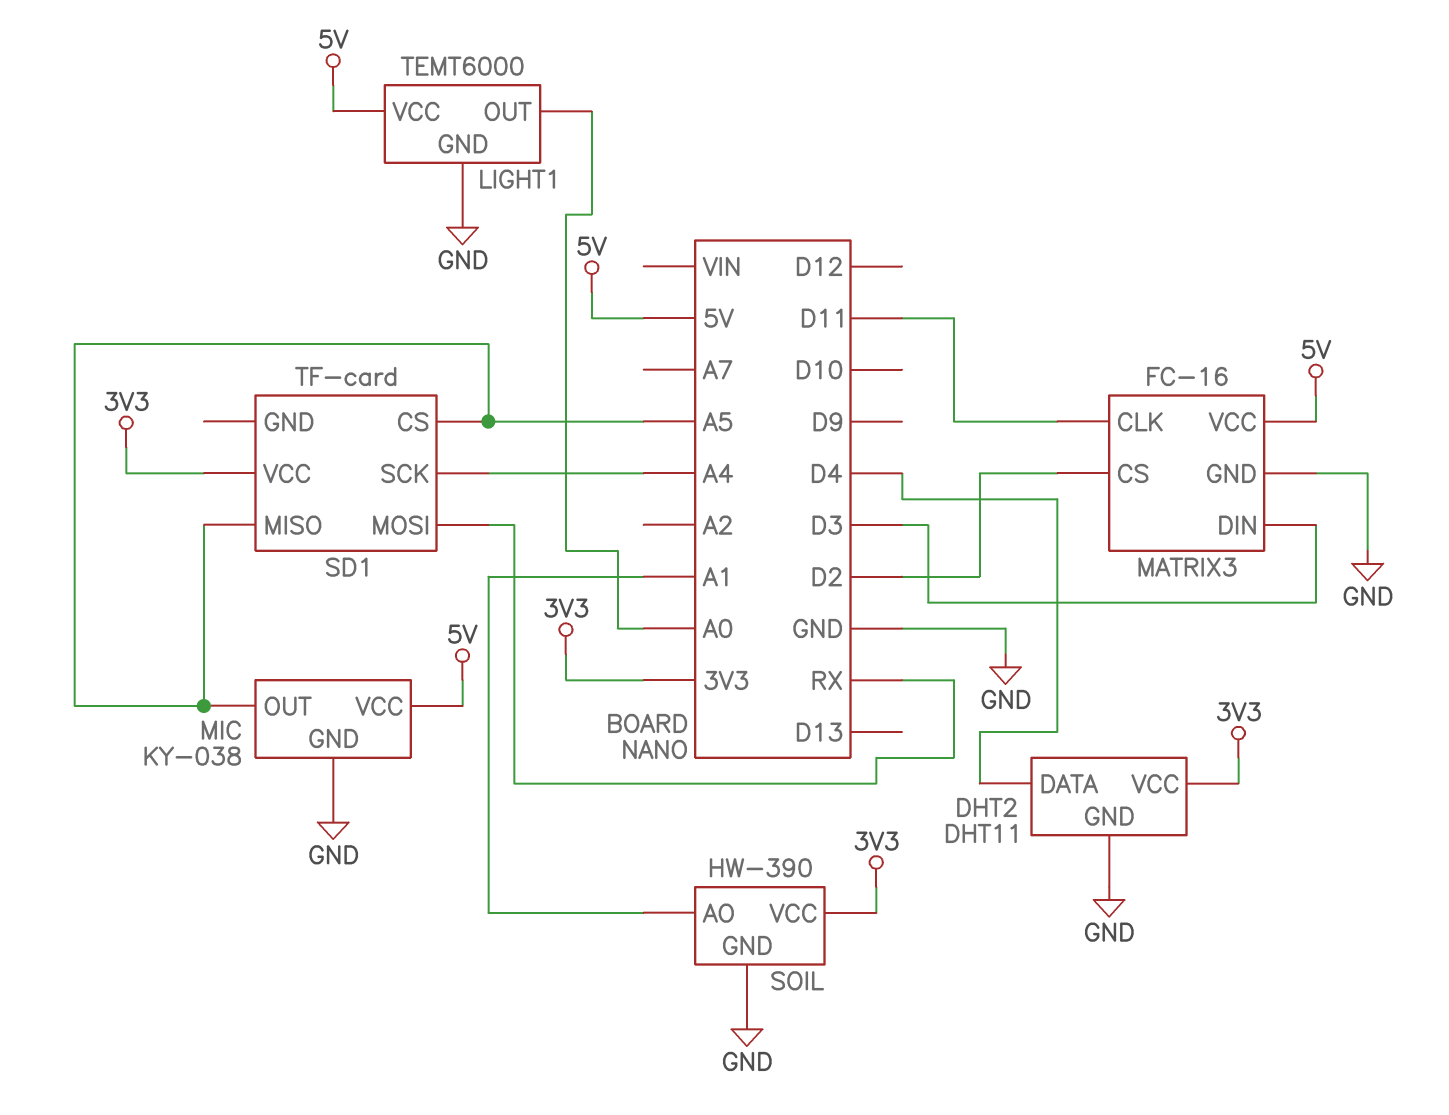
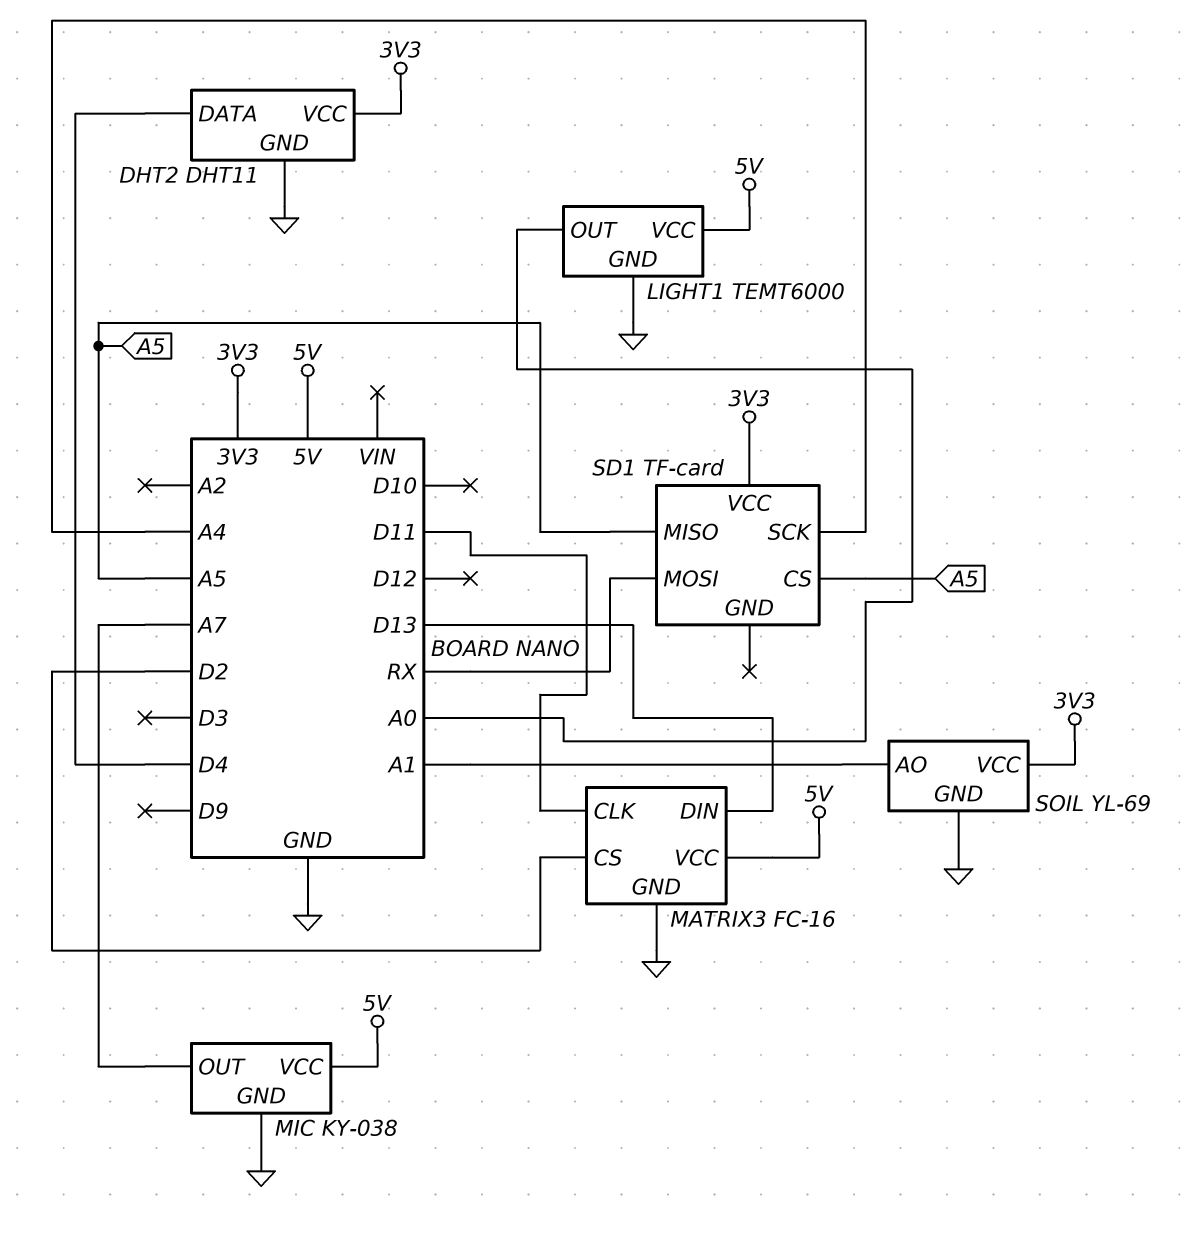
MATRIX3 pin DIN: D3 -> D13
MIC pin OUT: A5 -> A7
SOIL: HW-390 -> YL-69

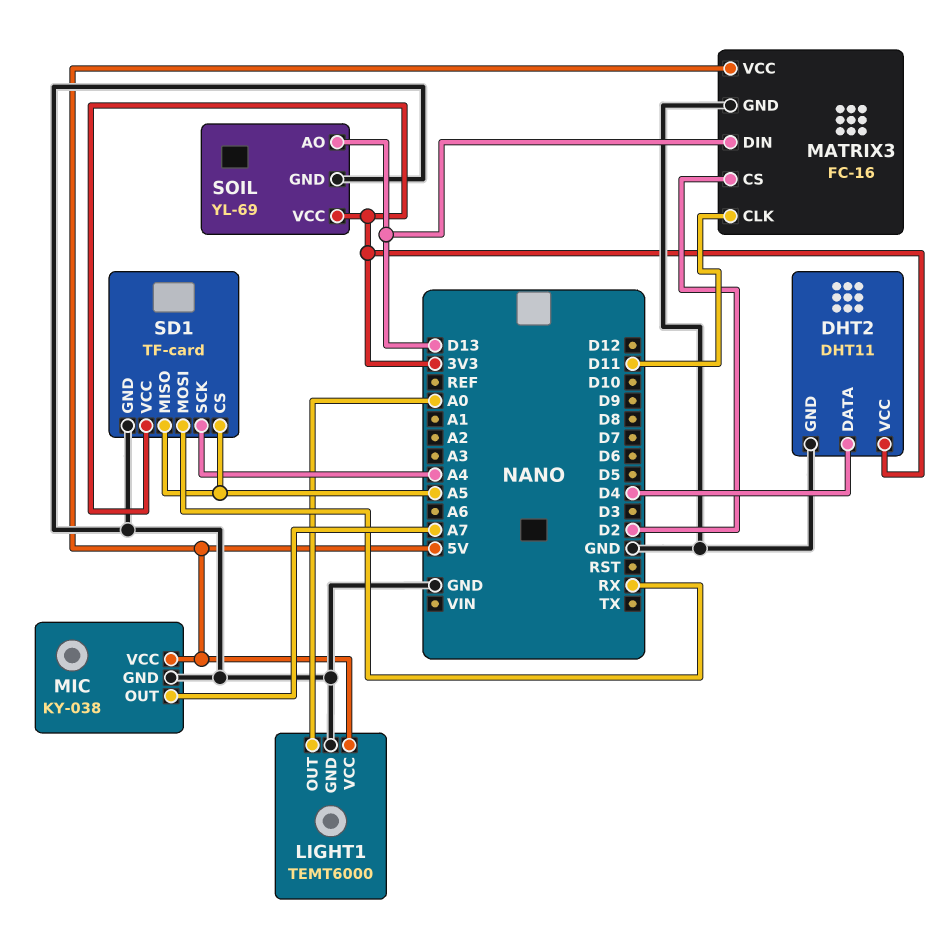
SD1 pin GND: none -> GND
SOIL pin AO: A1 -> D13

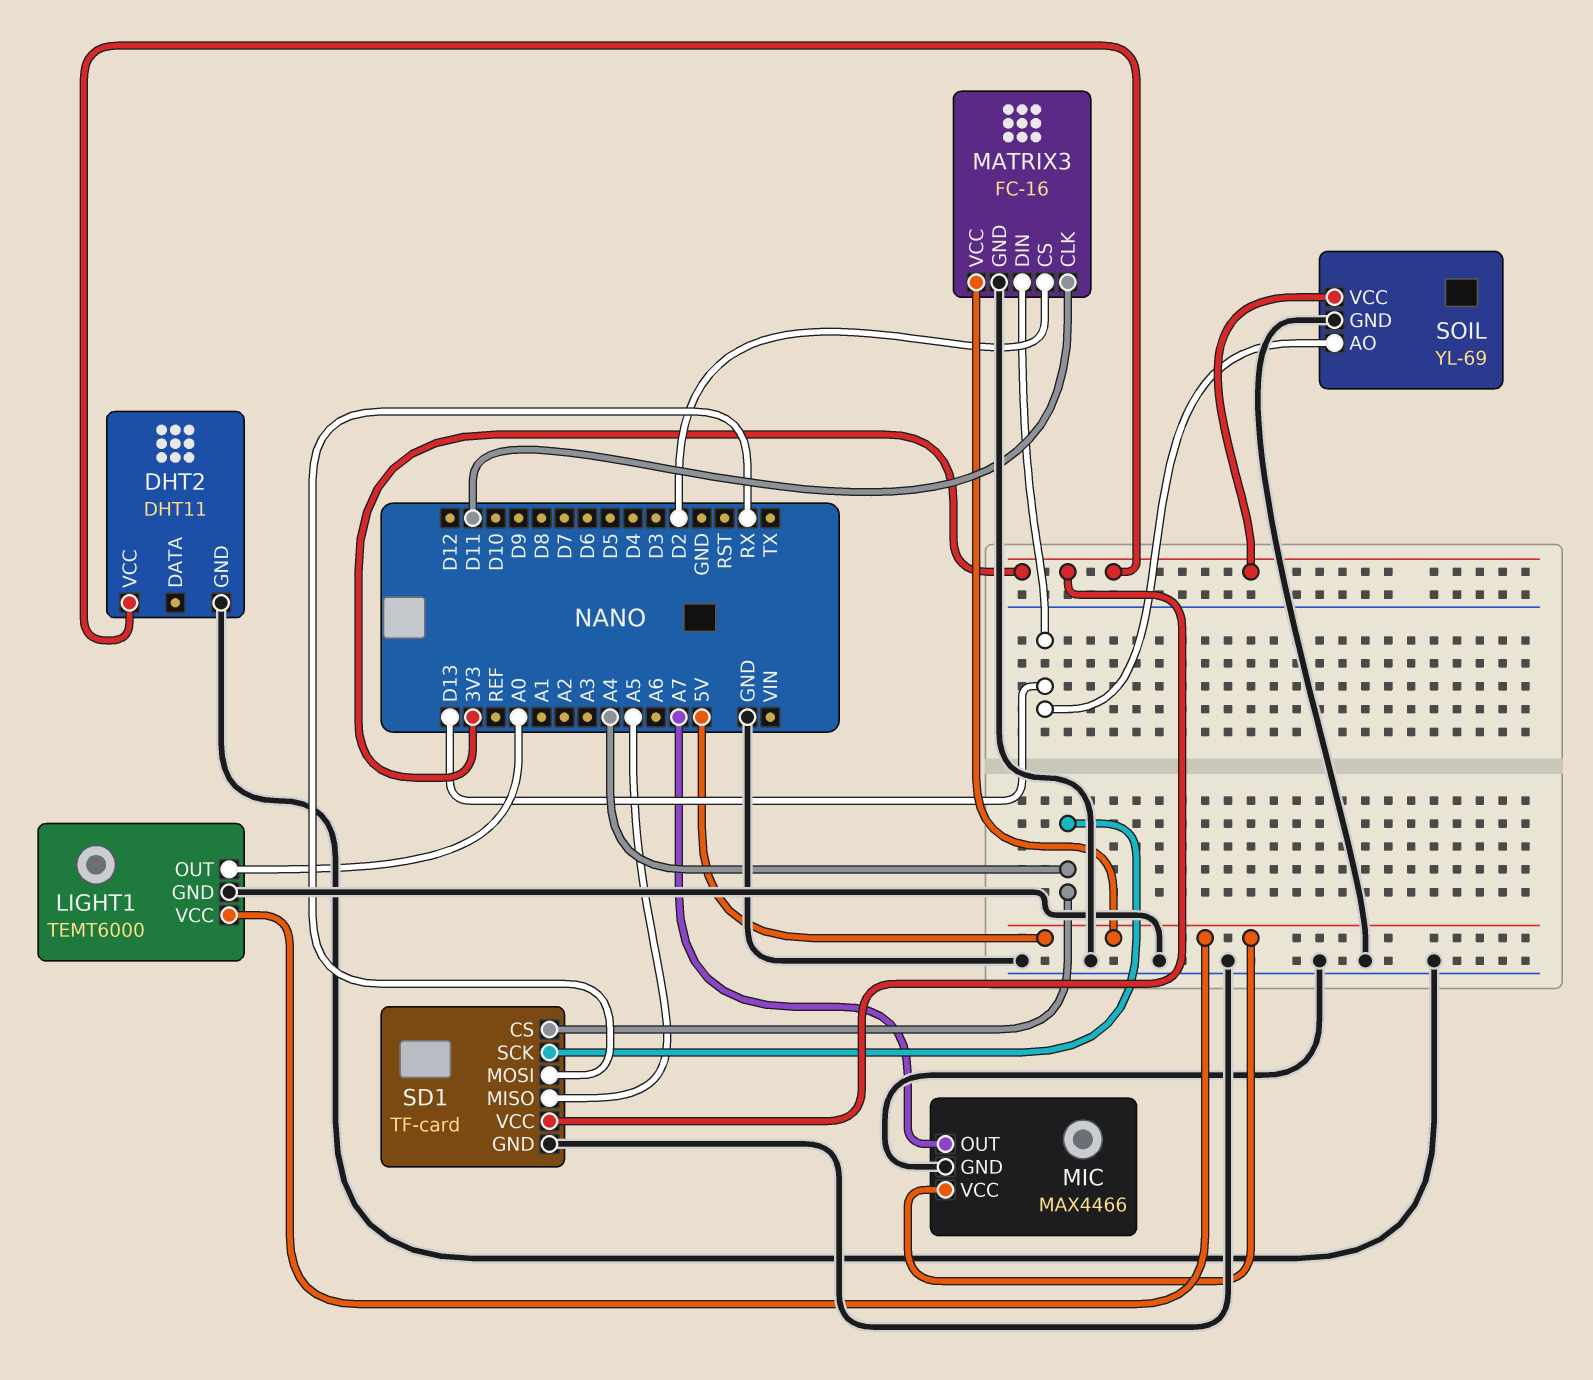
DHT2 pin DATA: D4 -> none
MIC: KY-038 -> MAX4466
SD1 pin CS: A5 -> A4

